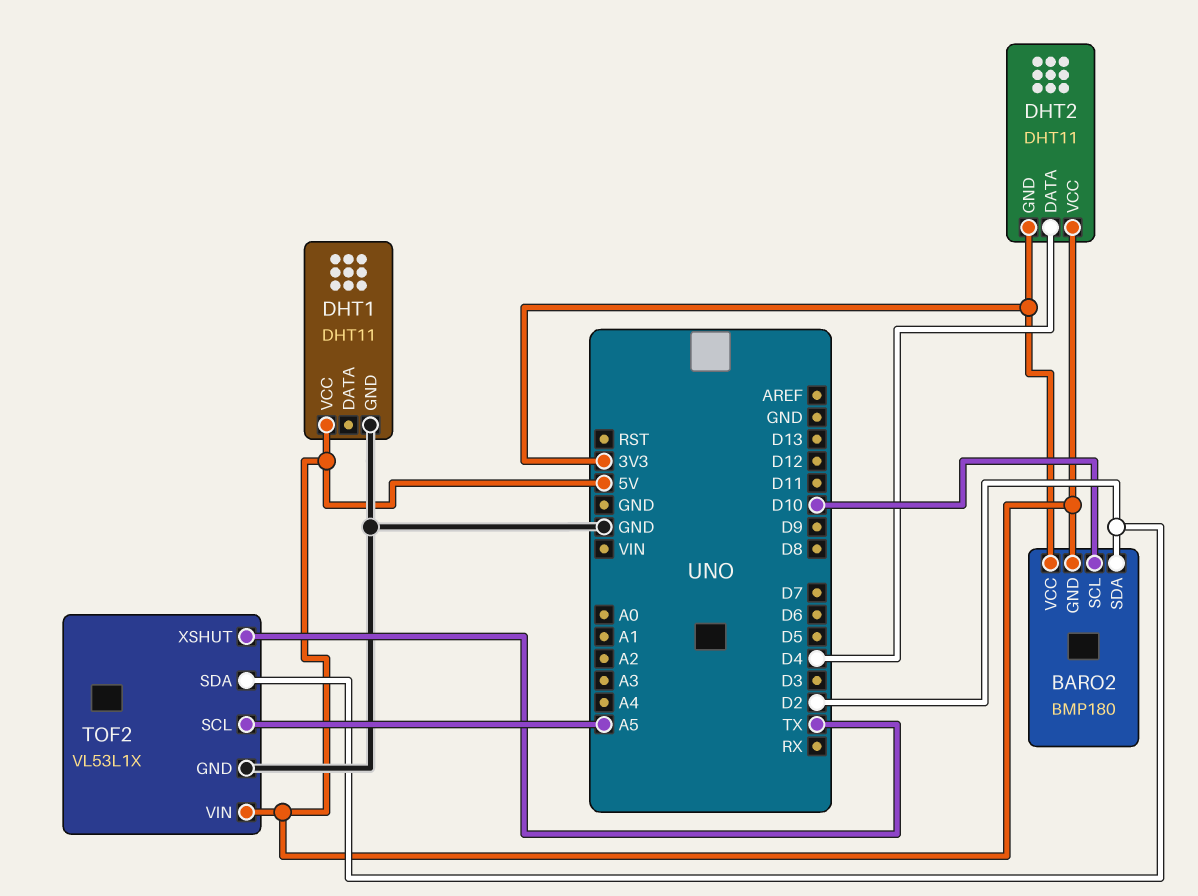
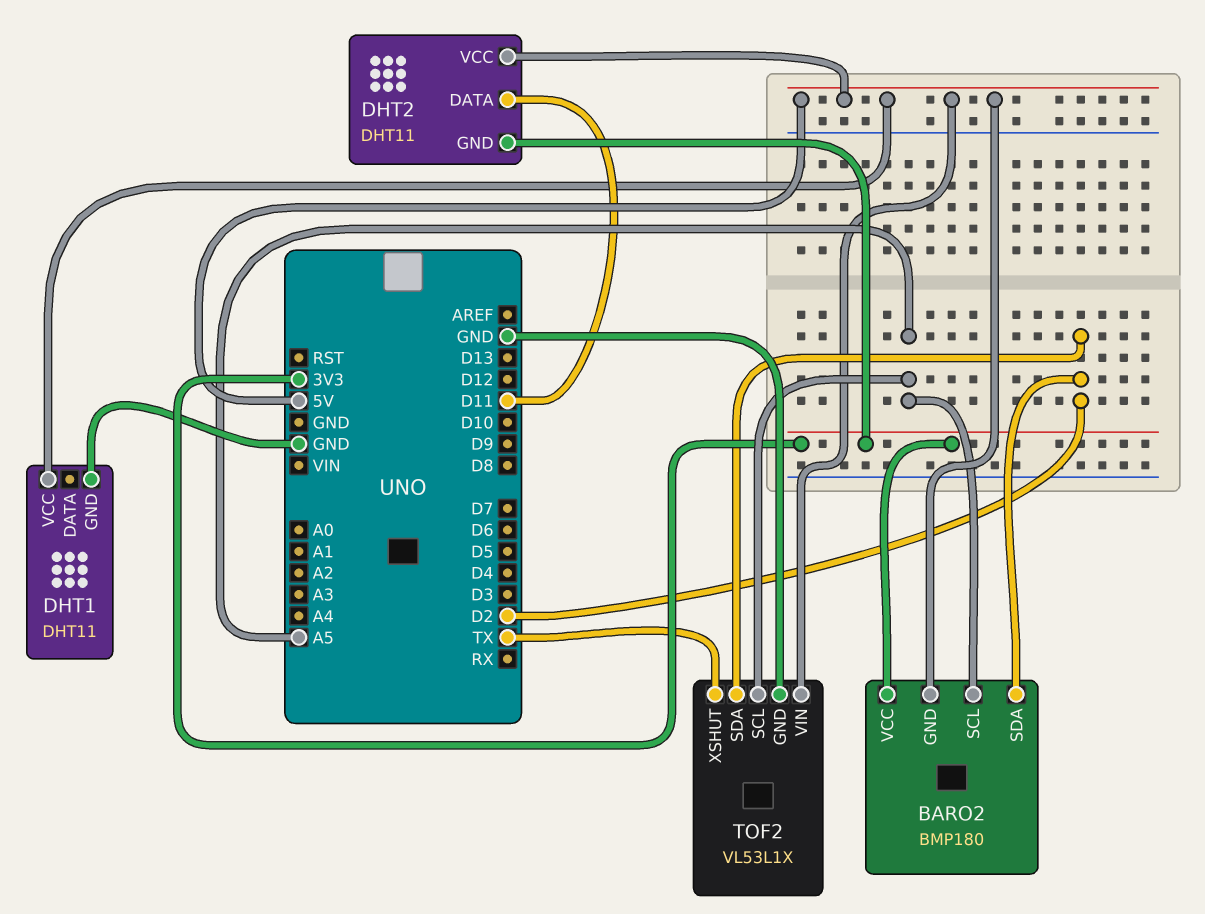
BARO2 pin SCL: D10 -> A5
DHT2 pin DATA: D4 -> D11

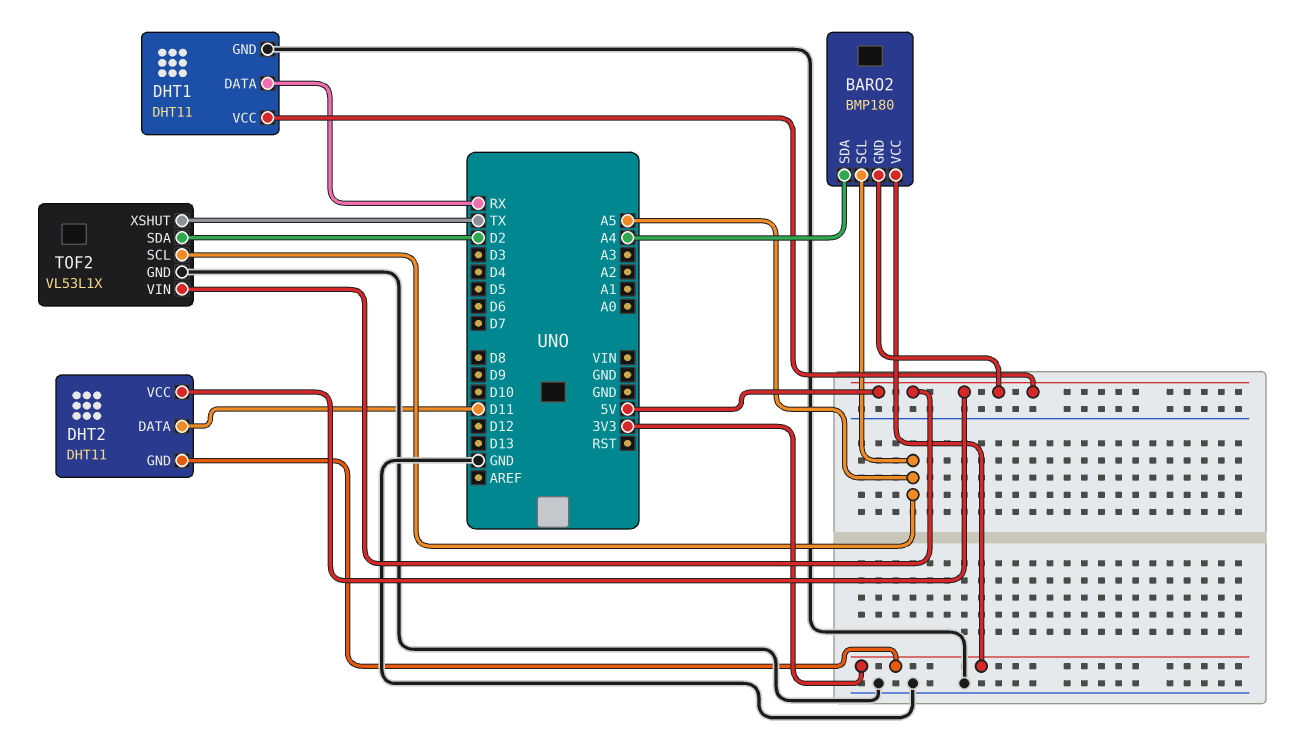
BARO2 pin SDA: D2 -> A4
DHT1 pin DATA: none -> RX

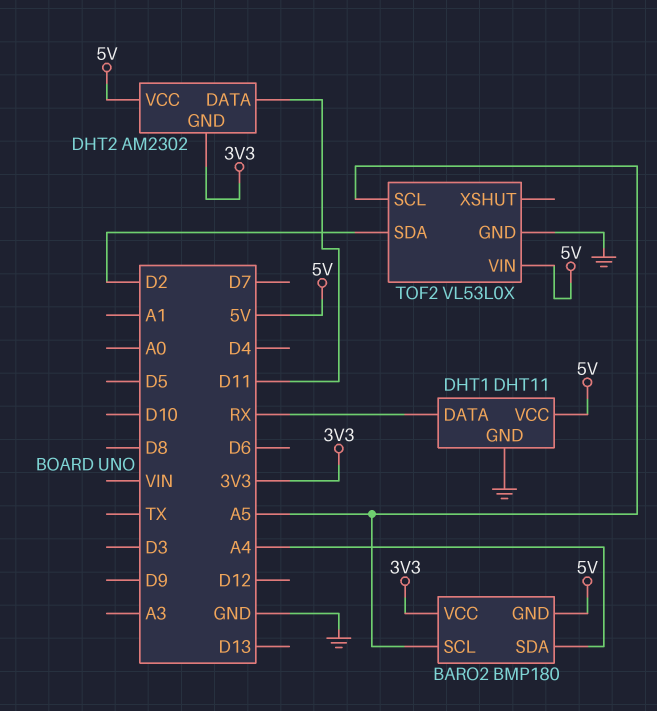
DHT2: DHT11 -> AM2302
TOF2: VL53L1X -> VL53L0X
TOF2 pin XSHUT: TX -> none

